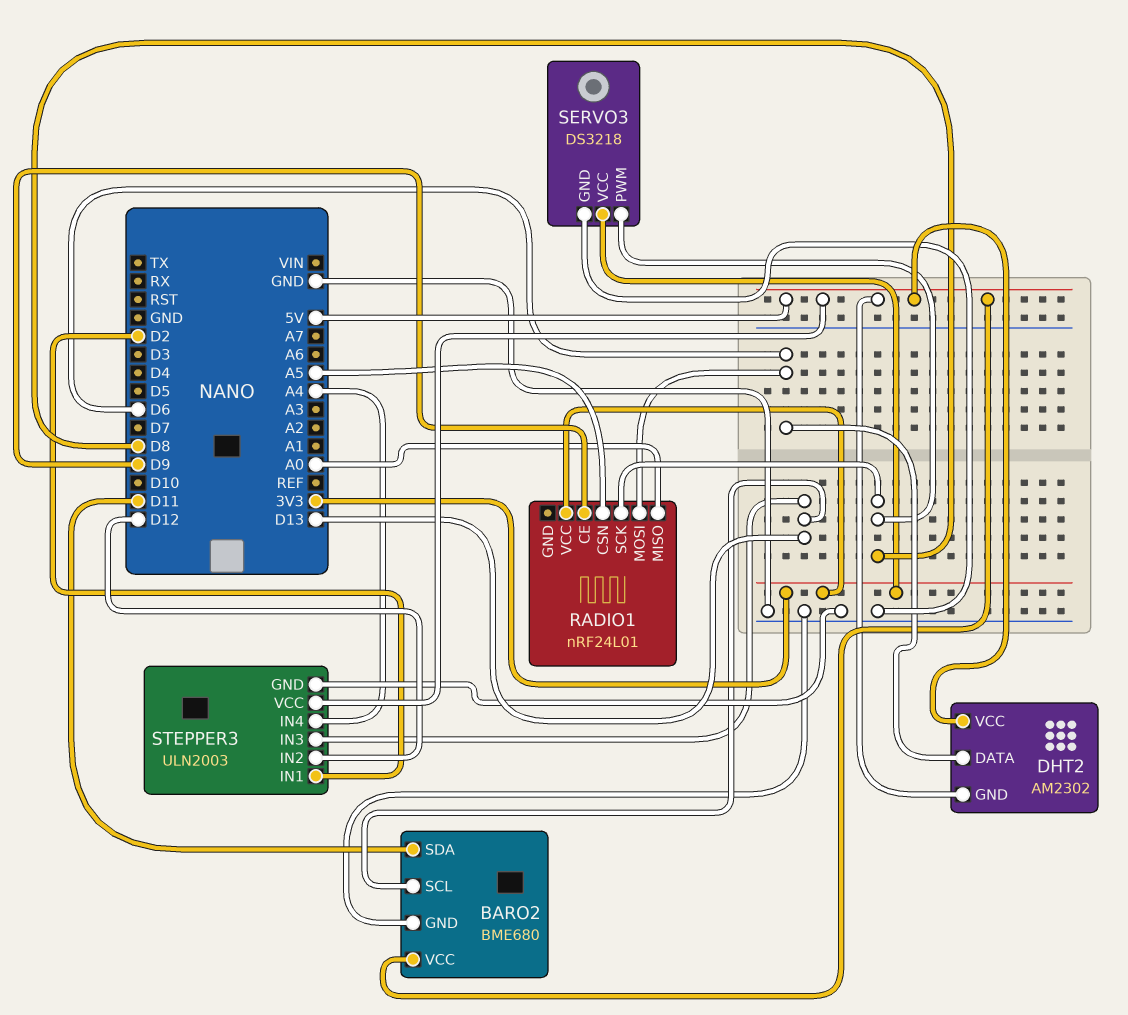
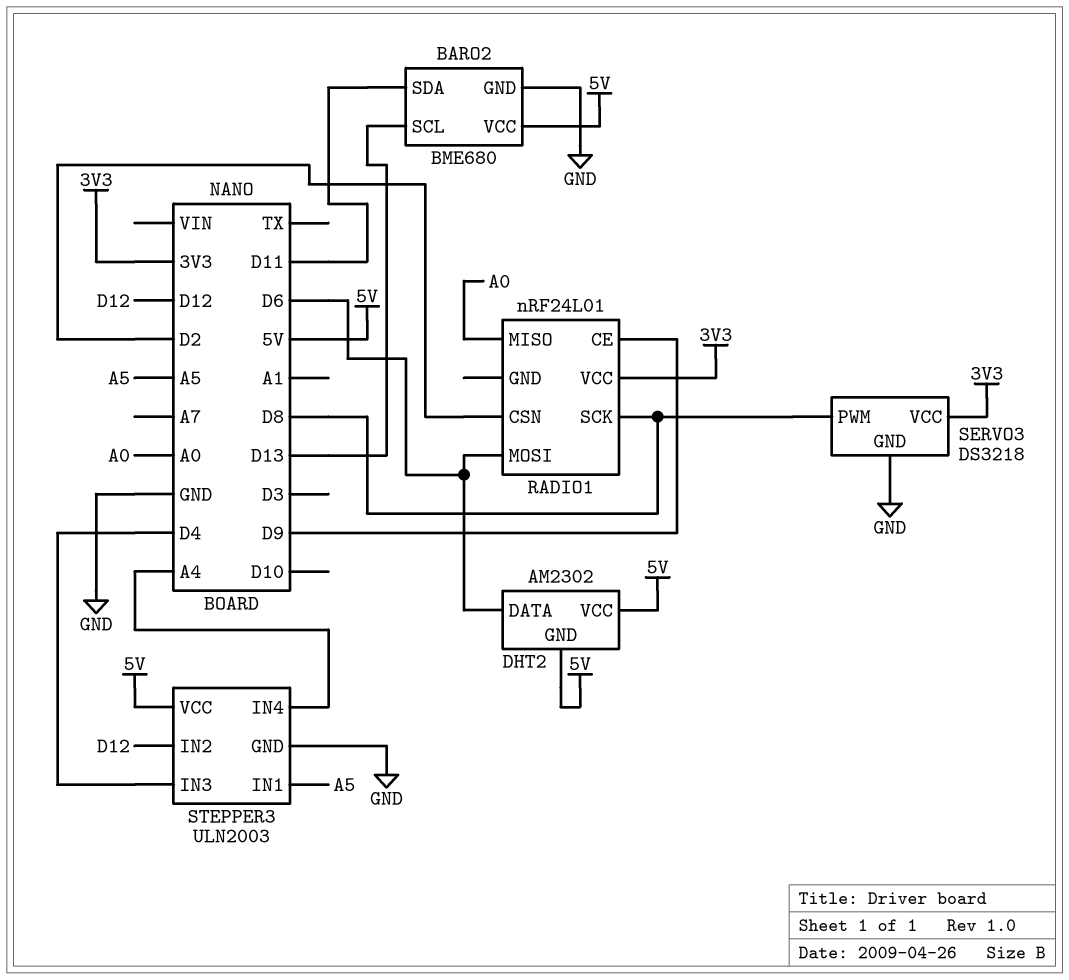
RADIO1 pin CSN: A5 -> D2
STEPPER3 pin IN1: D2 -> A5
STEPPER3 pin IN3: D13 -> D4

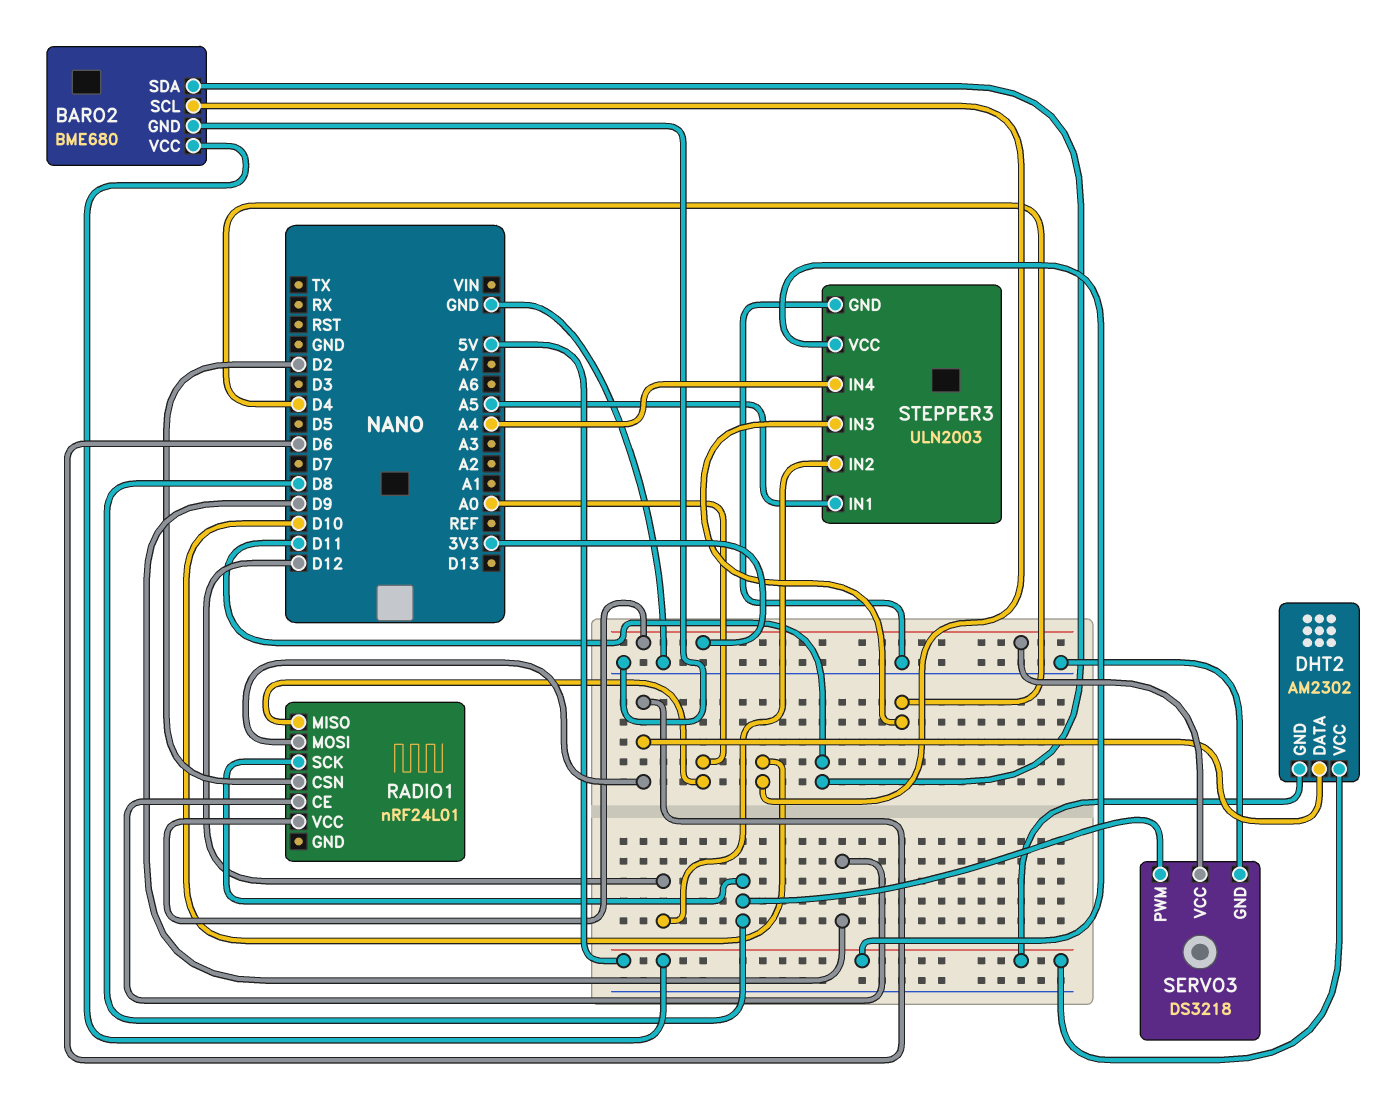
BARO2 pin SCL: D13 -> D10

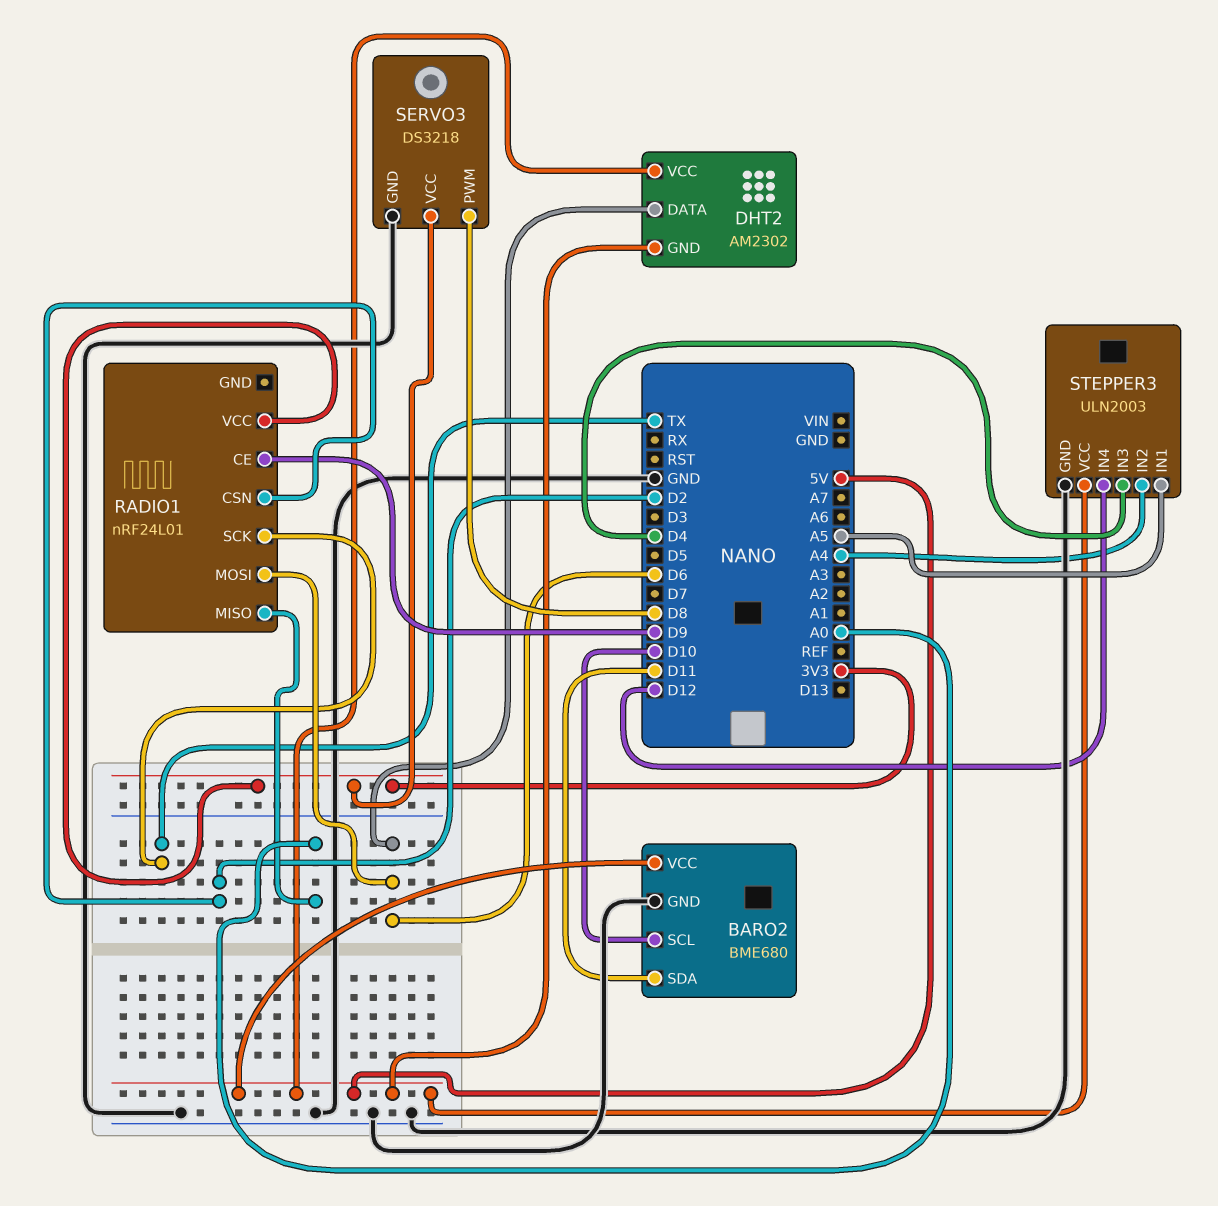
RADIO1 pin SCK: D8 -> TX
STEPPER3 pin IN2: D12 -> A4
STEPPER3 pin IN4: A4 -> D12

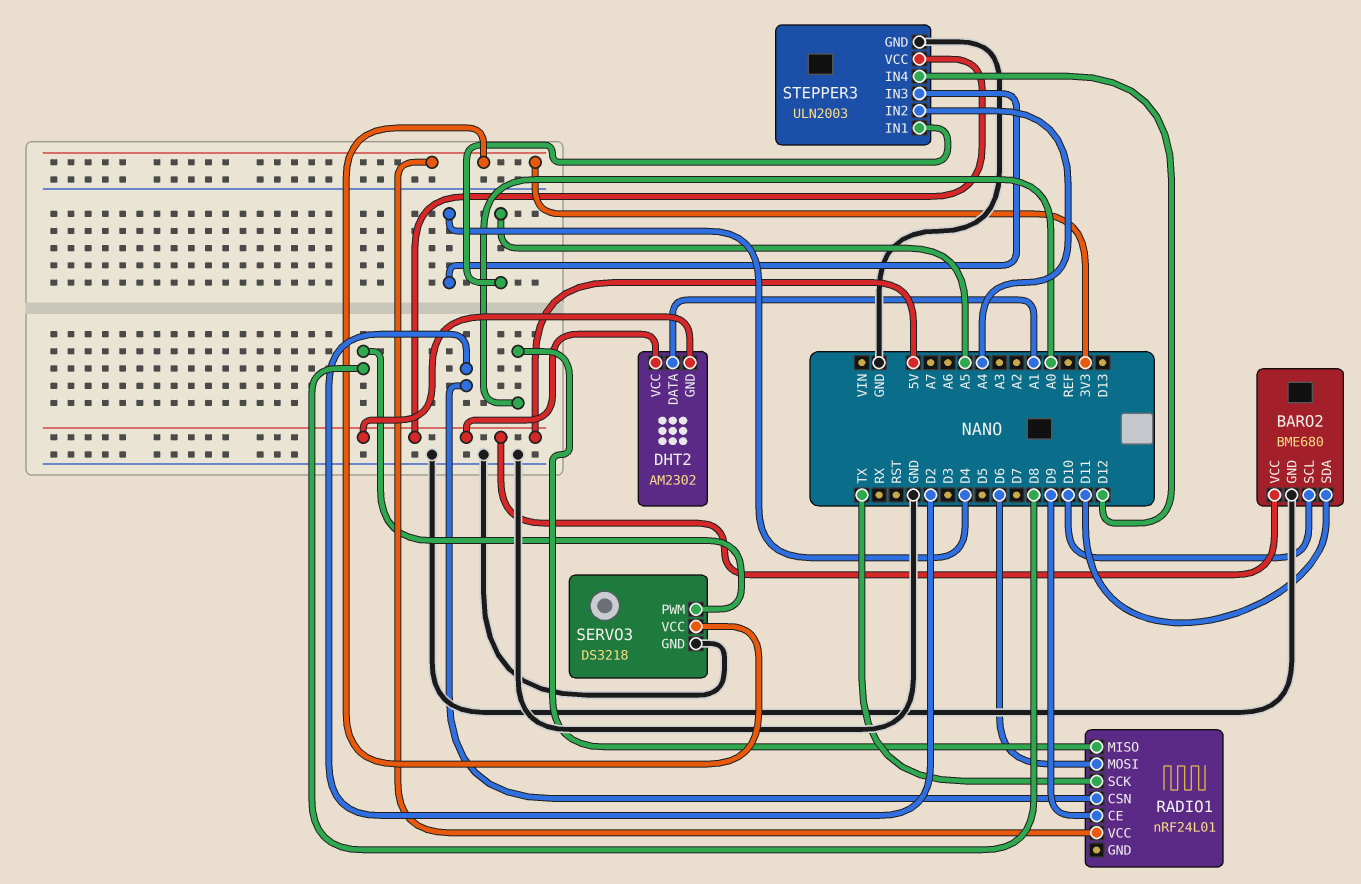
DHT2 pin DATA: D6 -> A1

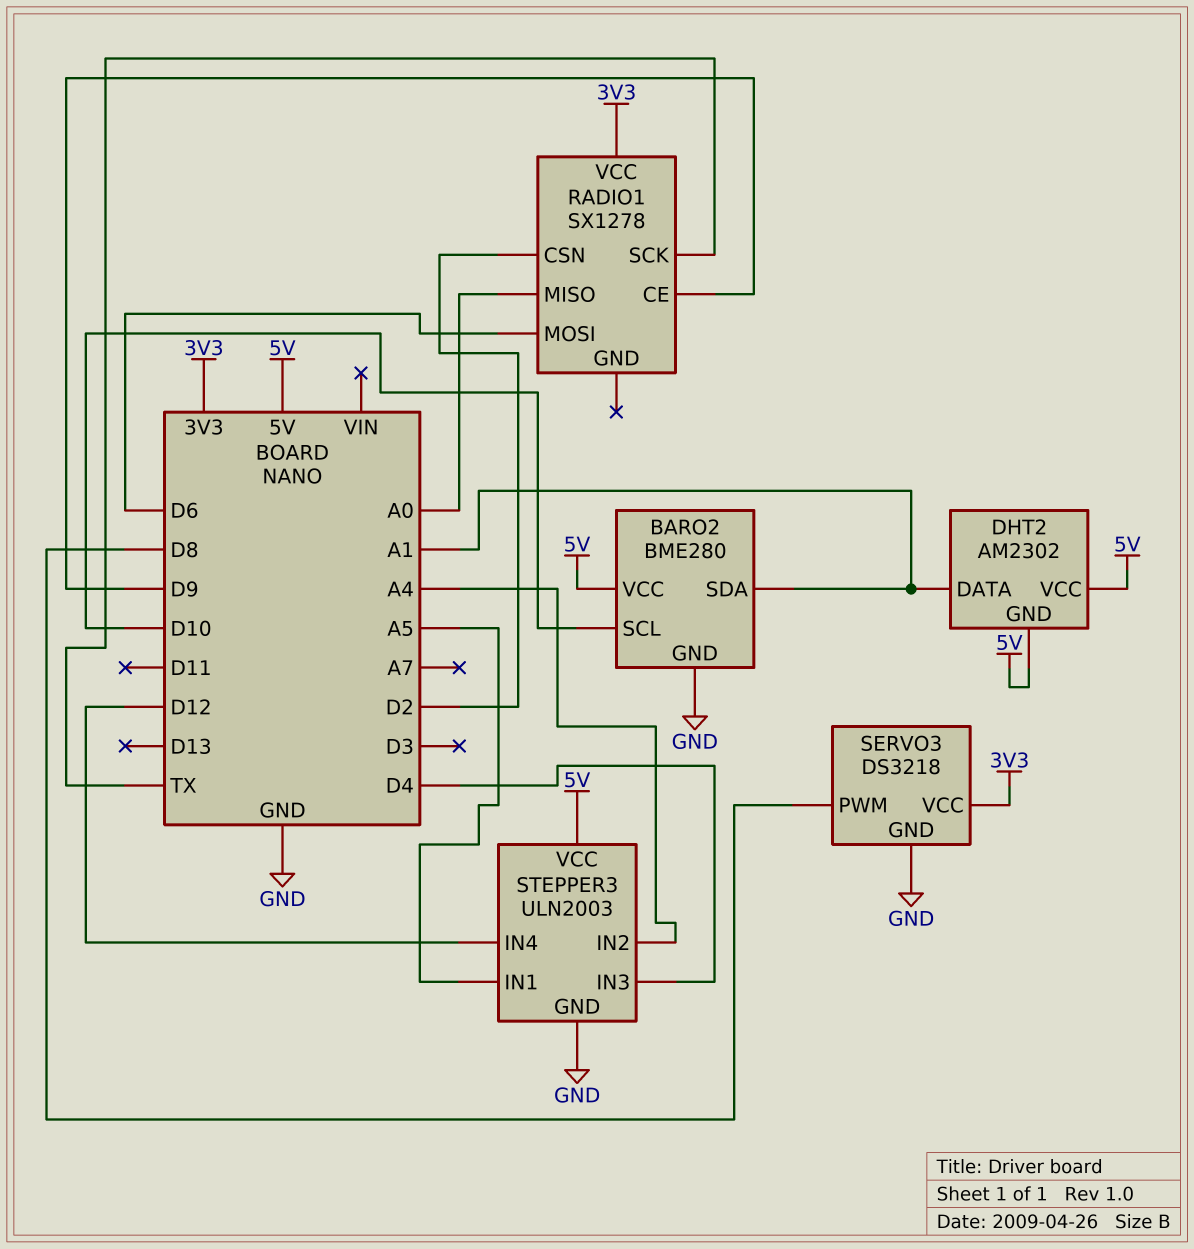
BARO2: BME680 -> BME280
BARO2 pin SDA: D11 -> A1
RADIO1: nRF24L01 -> SX1278

